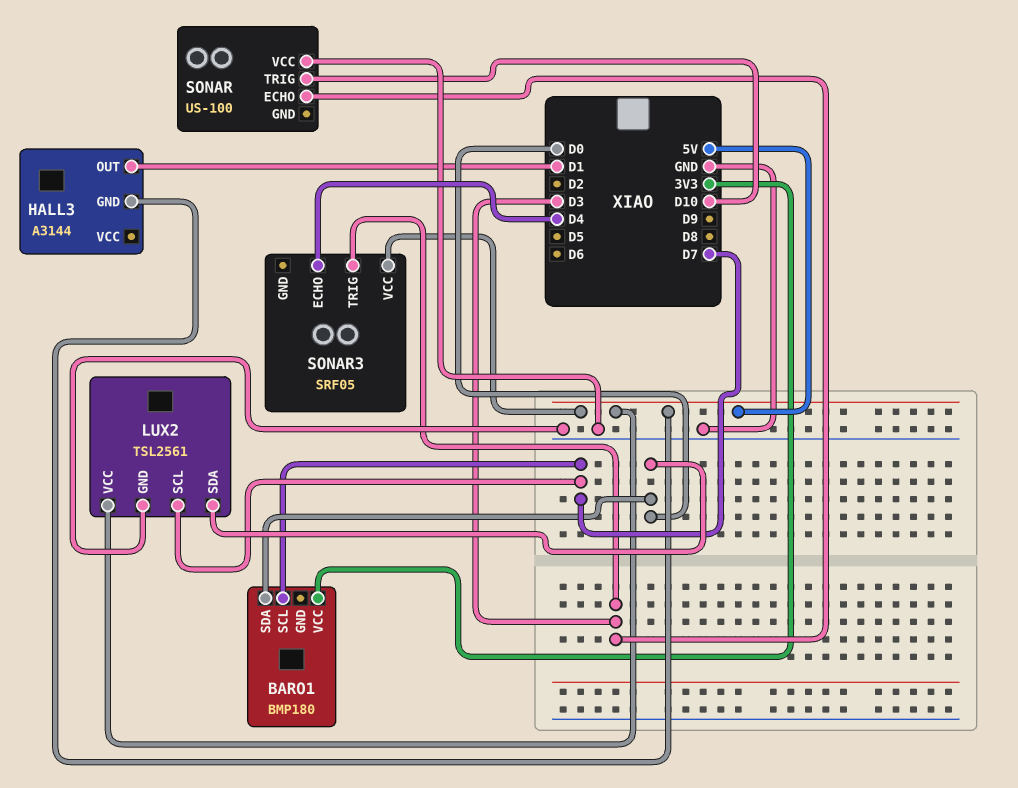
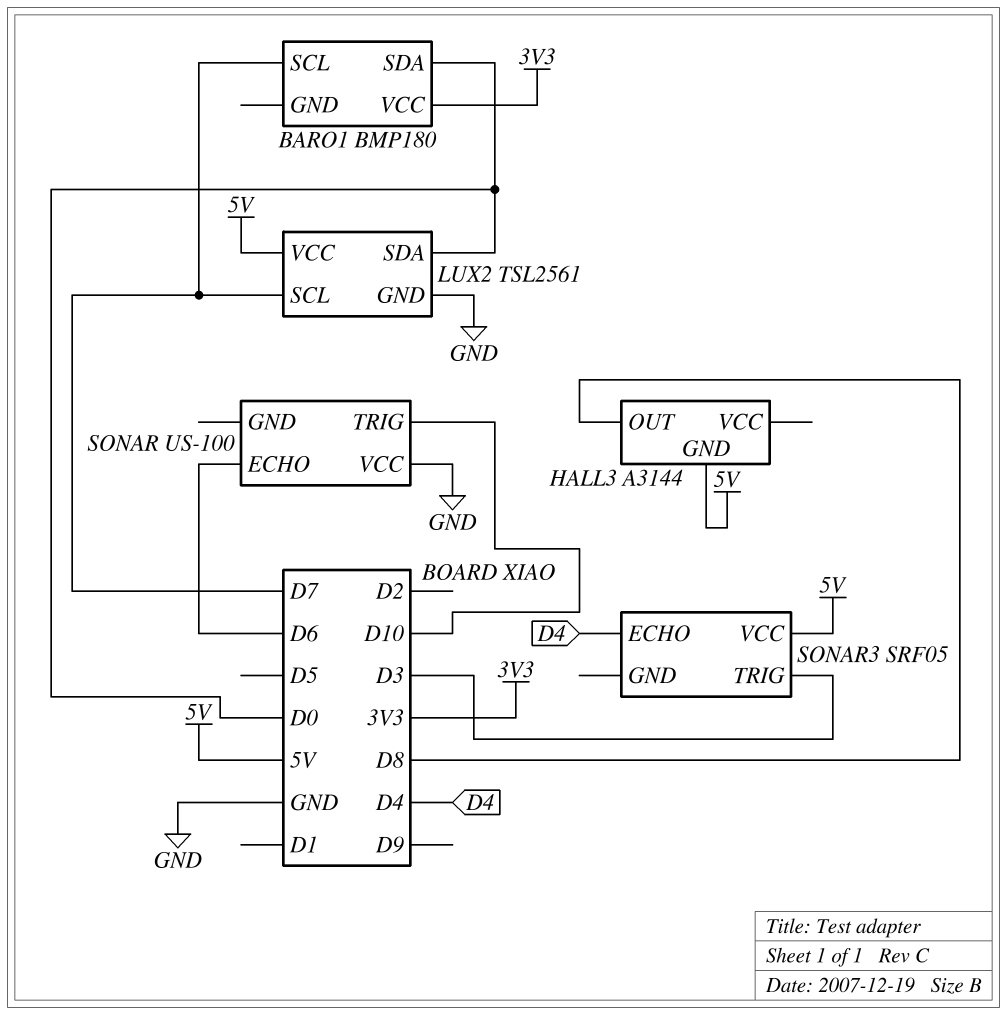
HALL3 pin OUT: D1 -> D8
SONAR pin ECHO: D3 -> D6

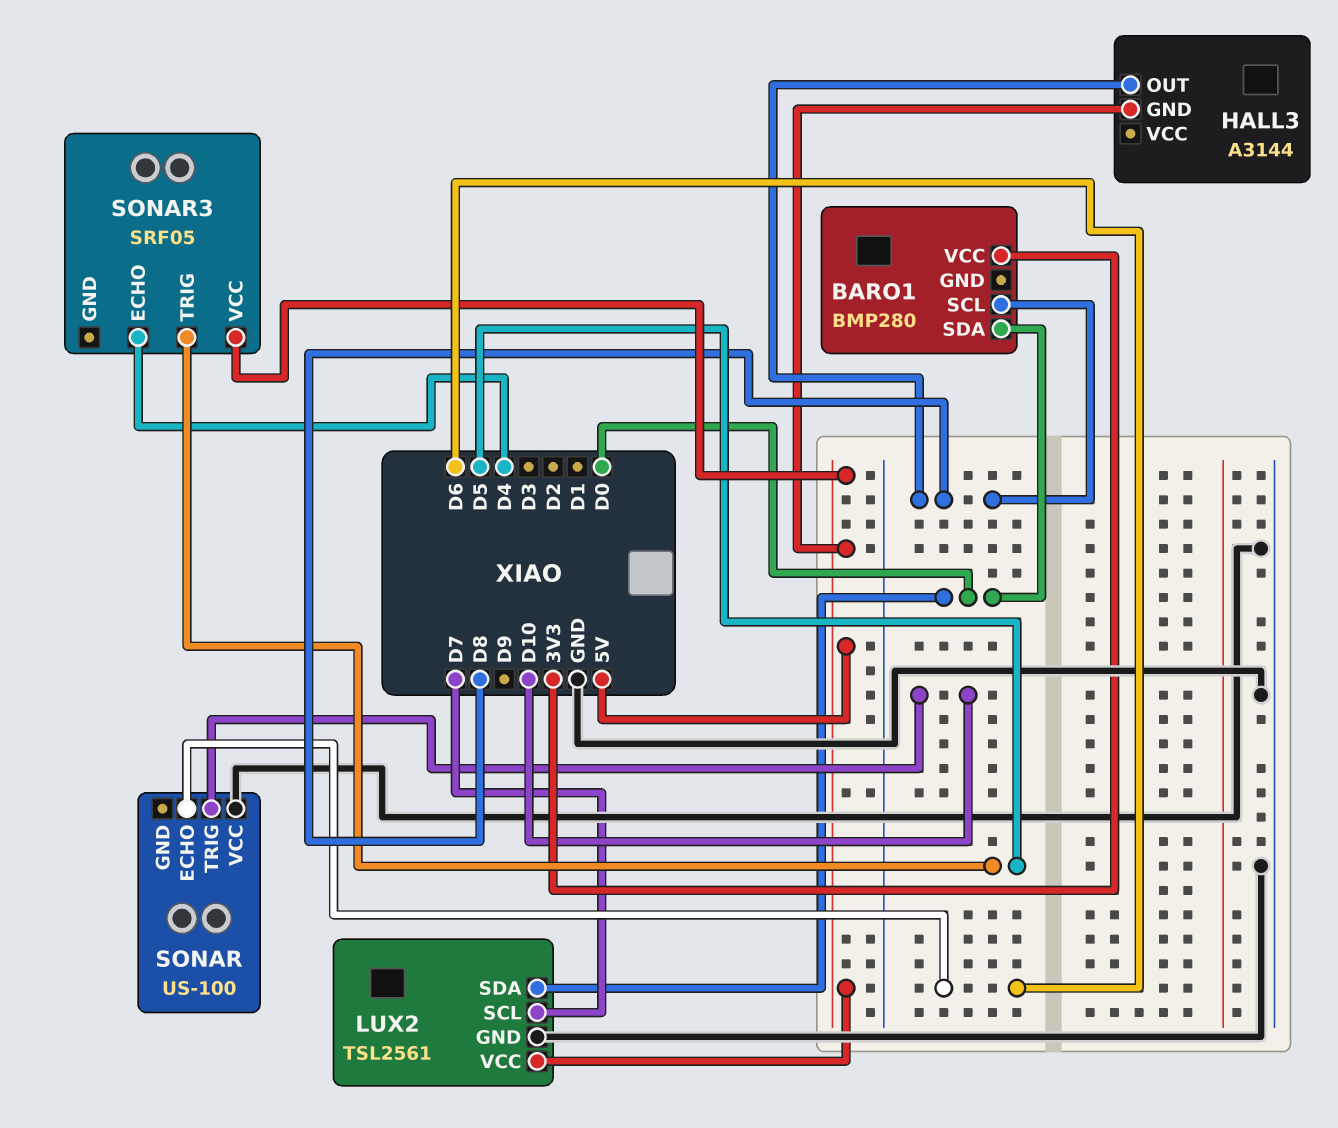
BARO1: BMP180 -> BMP280
BARO1 pin SCL: D7 -> D8
SONAR3 pin TRIG: D3 -> D5

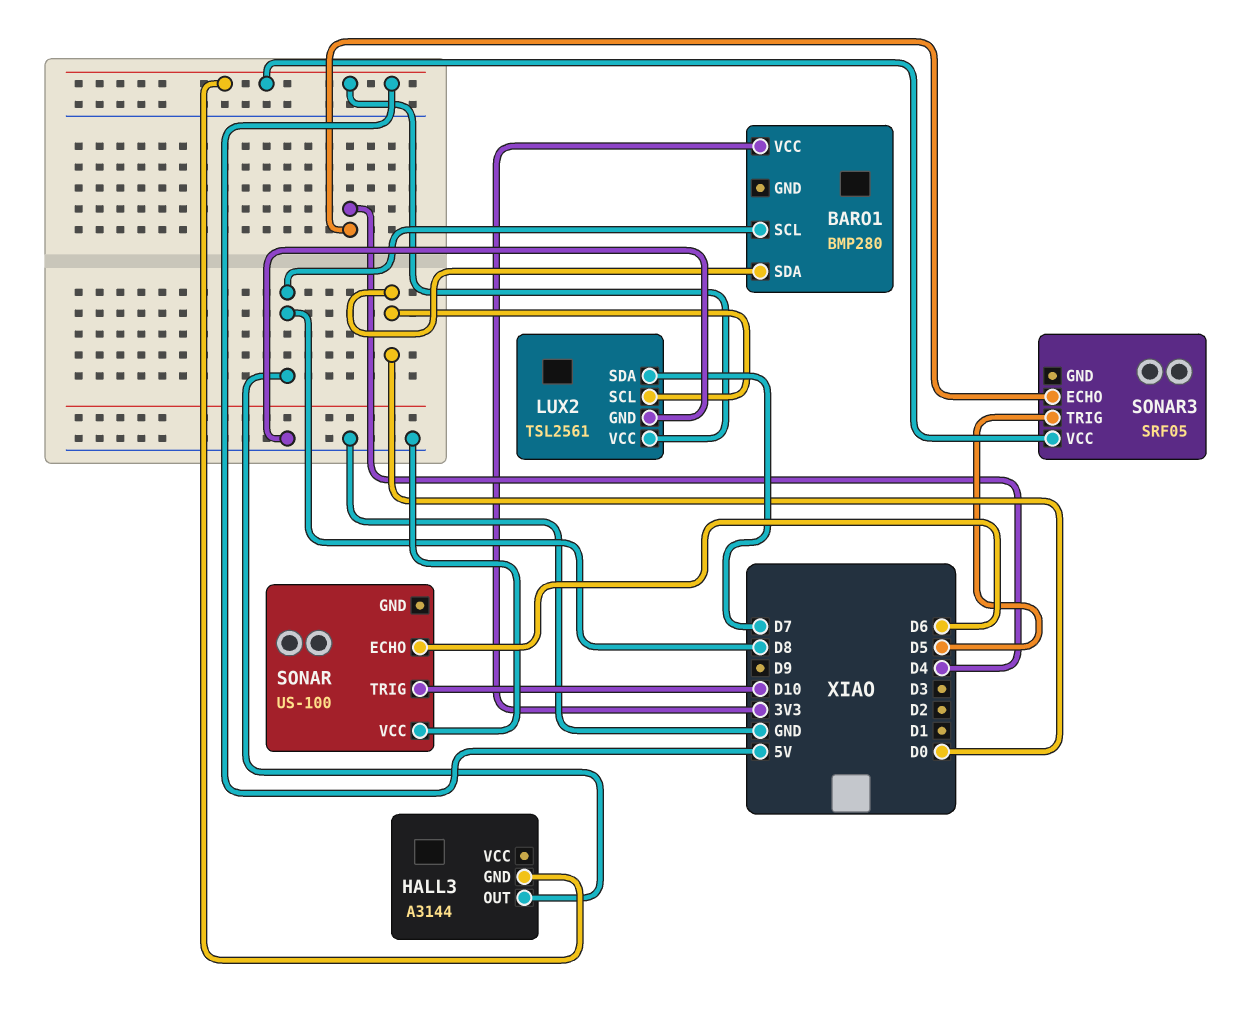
LUX2 pin SCL: D7 -> D0
LUX2 pin SDA: D0 -> D7

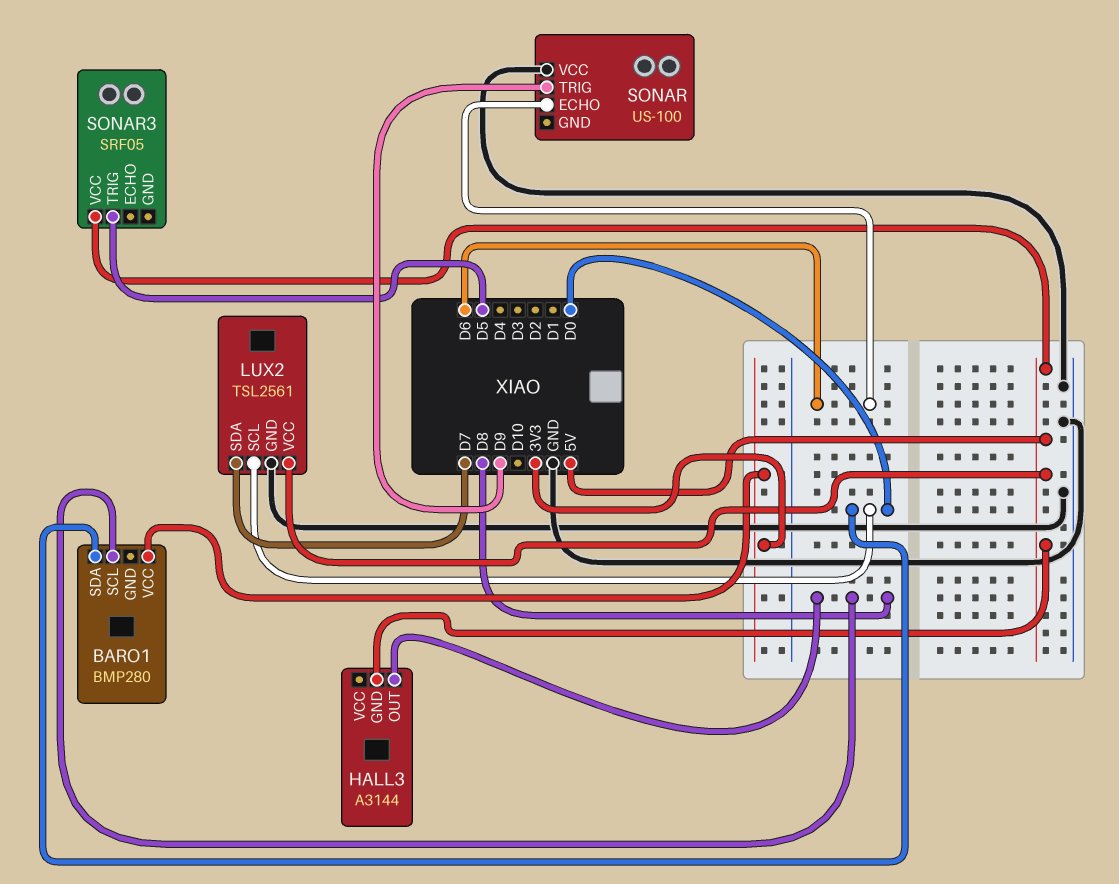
SONAR pin TRIG: D10 -> D9
SONAR3 pin ECHO: D4 -> none

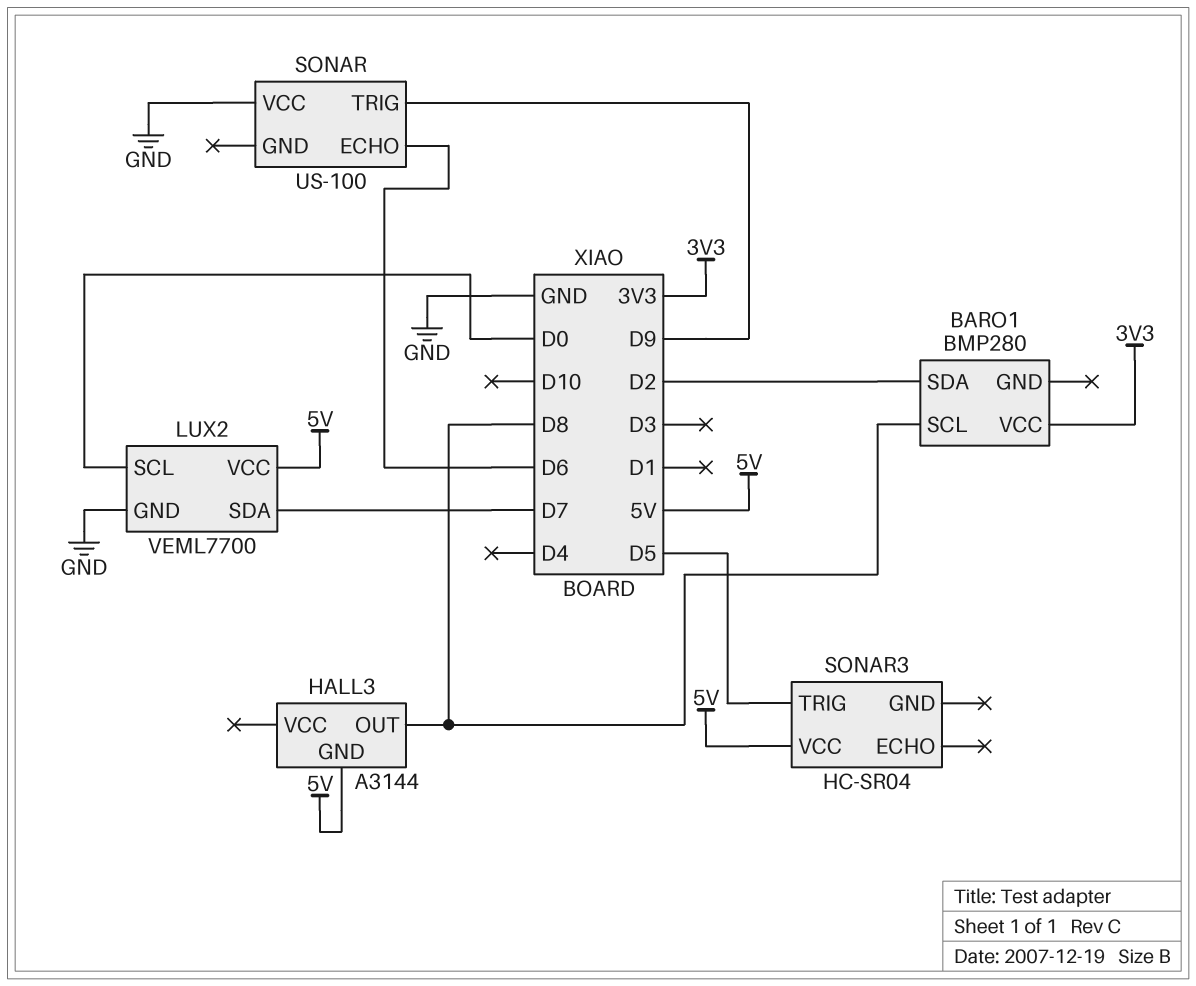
BARO1 pin SDA: D0 -> D2
LUX2: TSL2561 -> VEML7700
SONAR3: SRF05 -> HC-SR04

